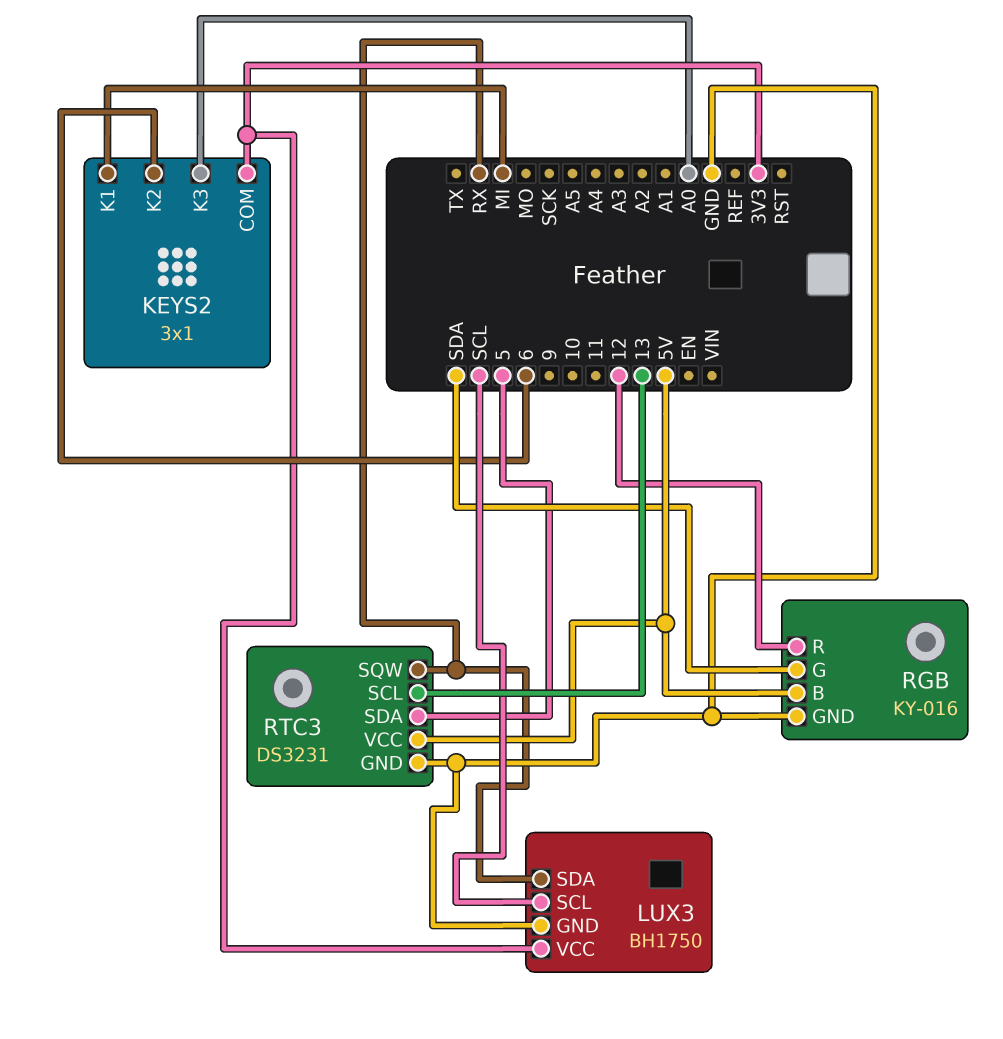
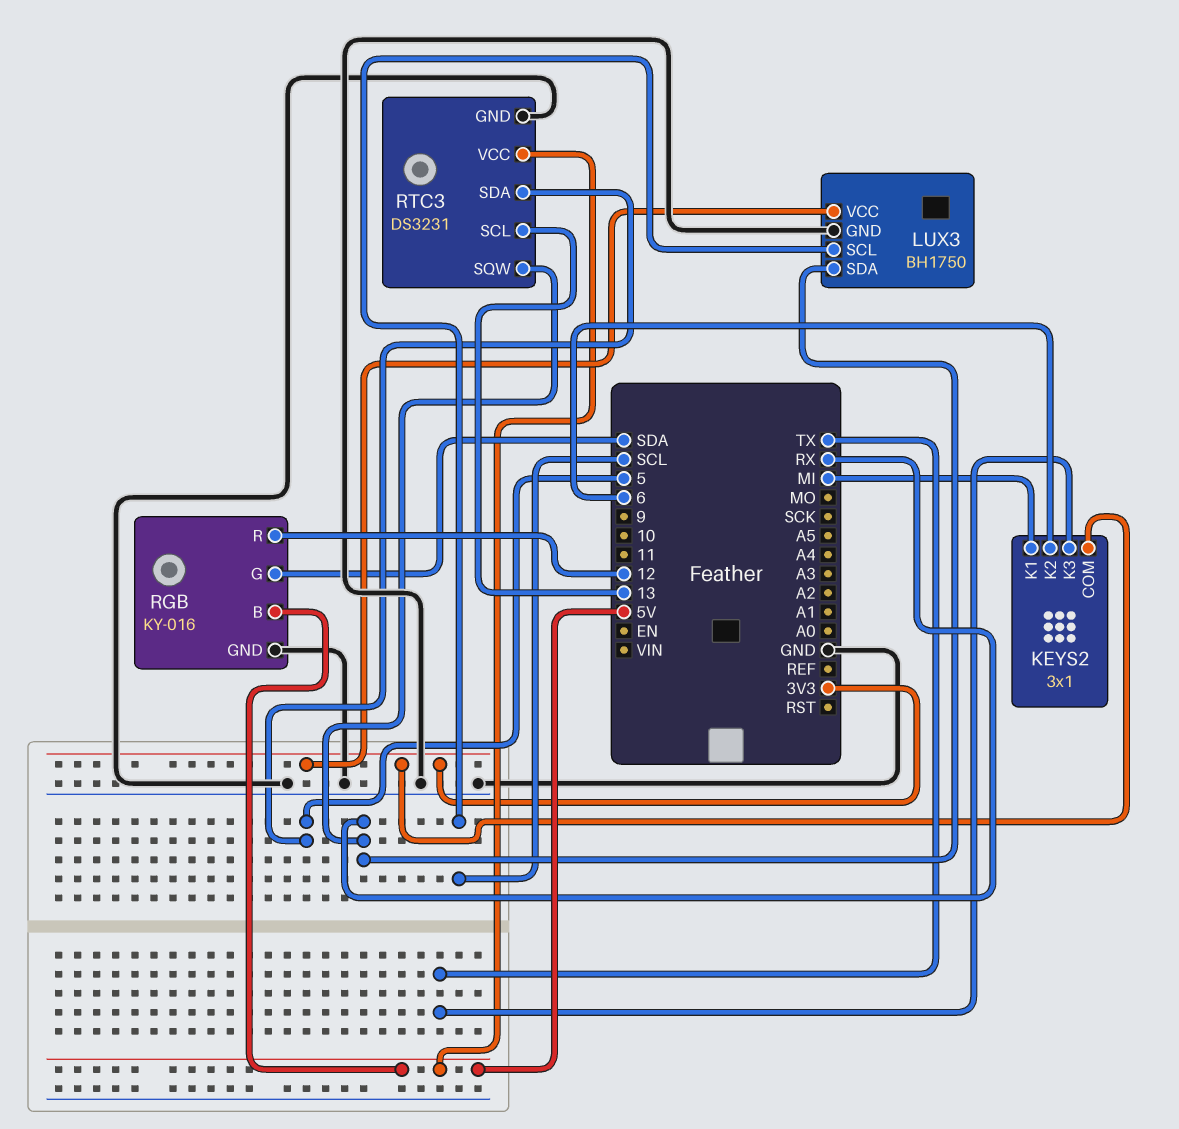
KEYS2 pin K3: A0 -> TX

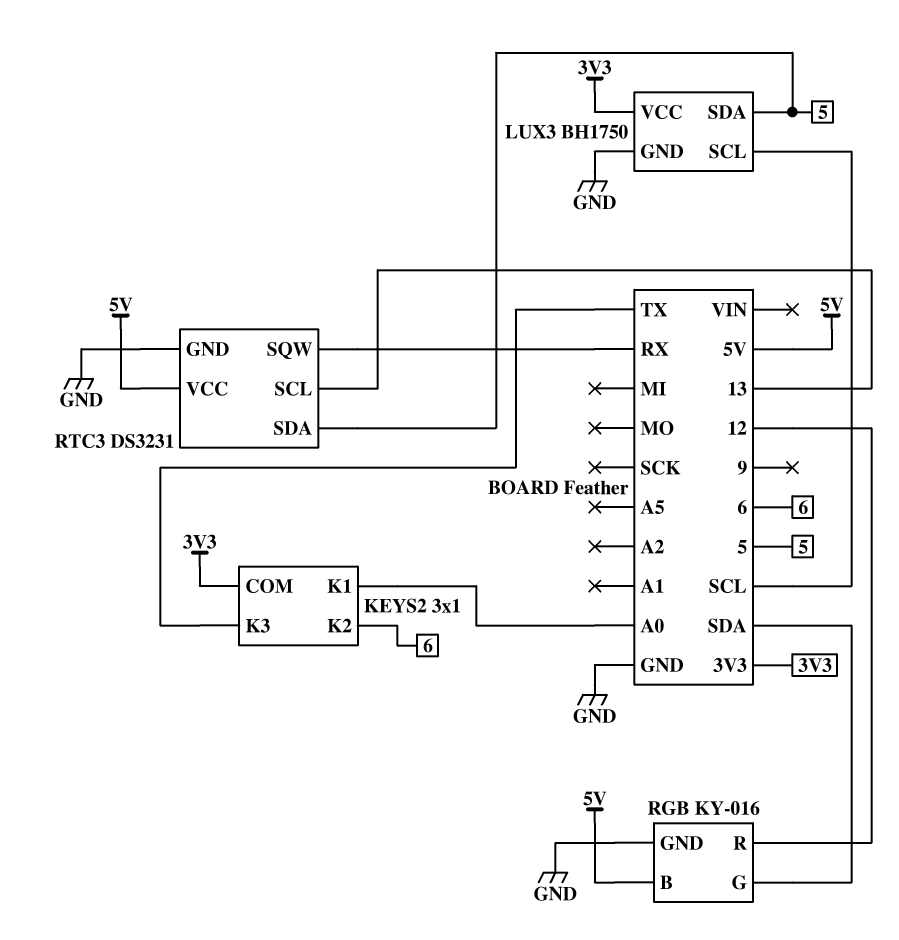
KEYS2 pin K1: MI -> A0
LUX3 pin SDA: RX -> 5

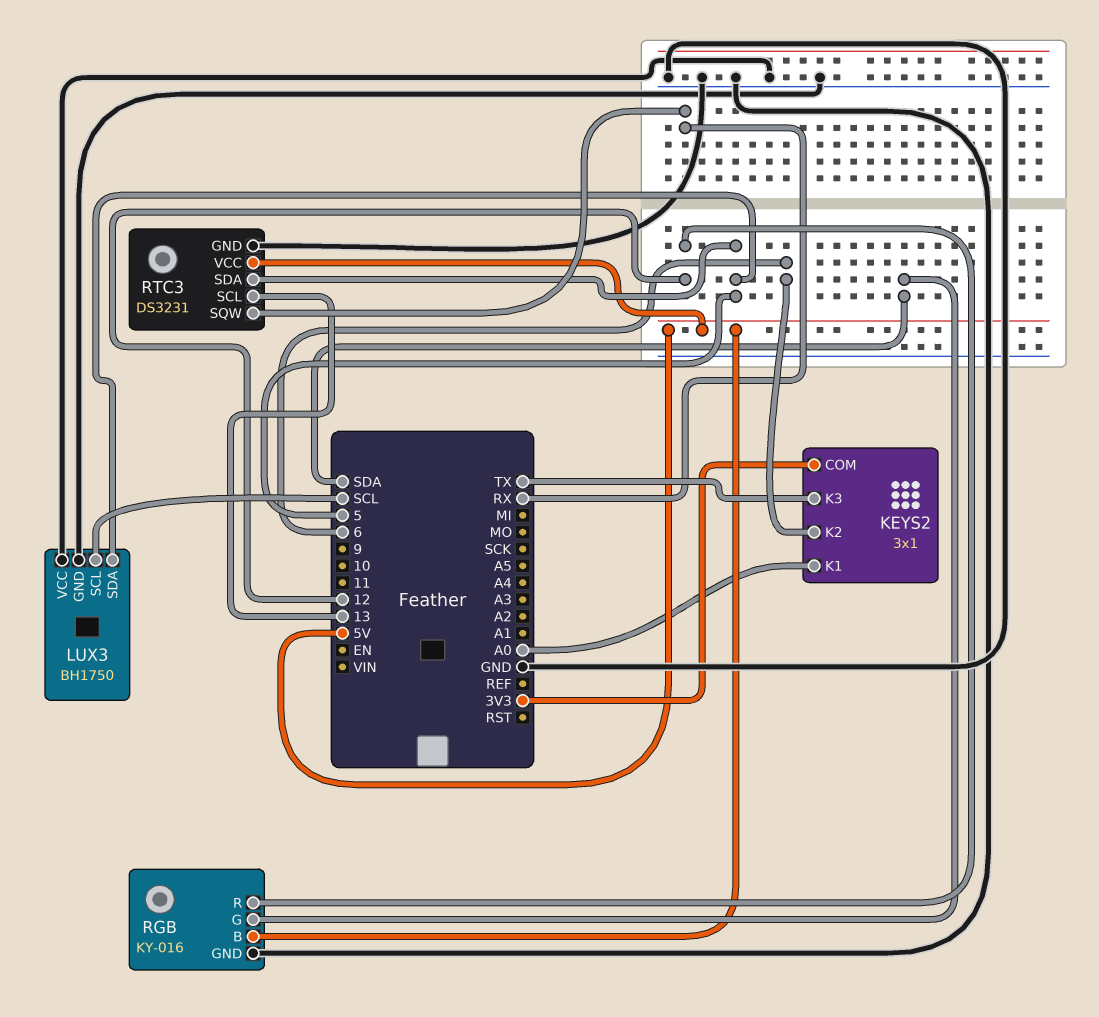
LUX3 pin VCC: 3V3 -> GND

